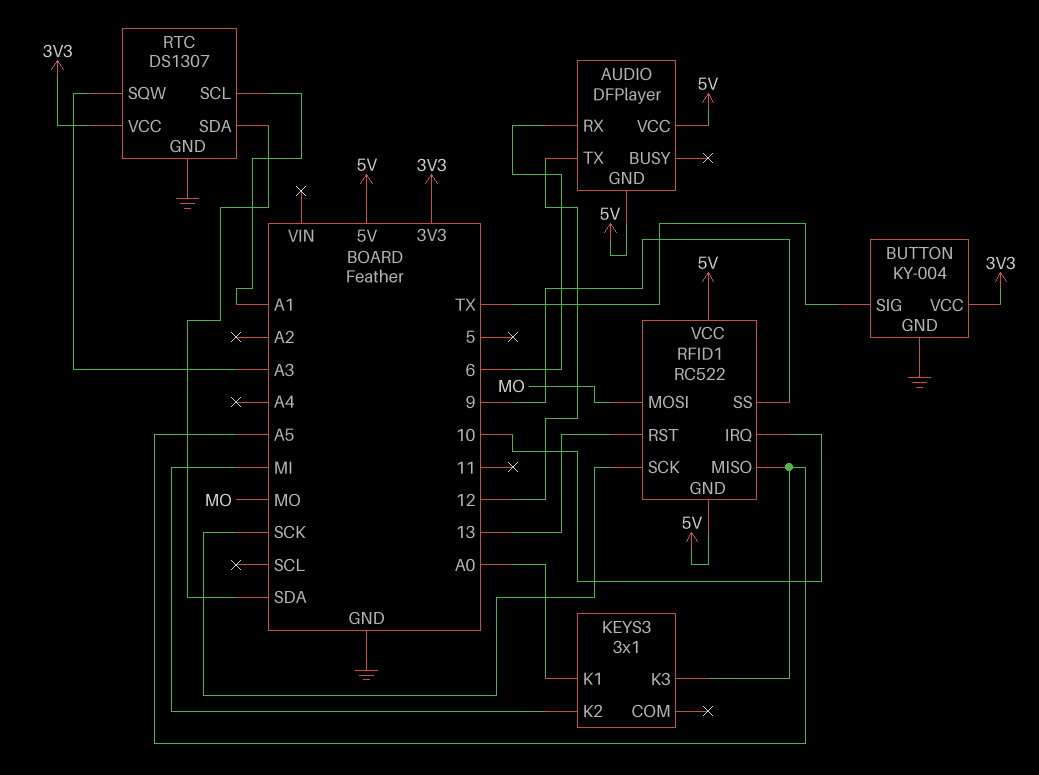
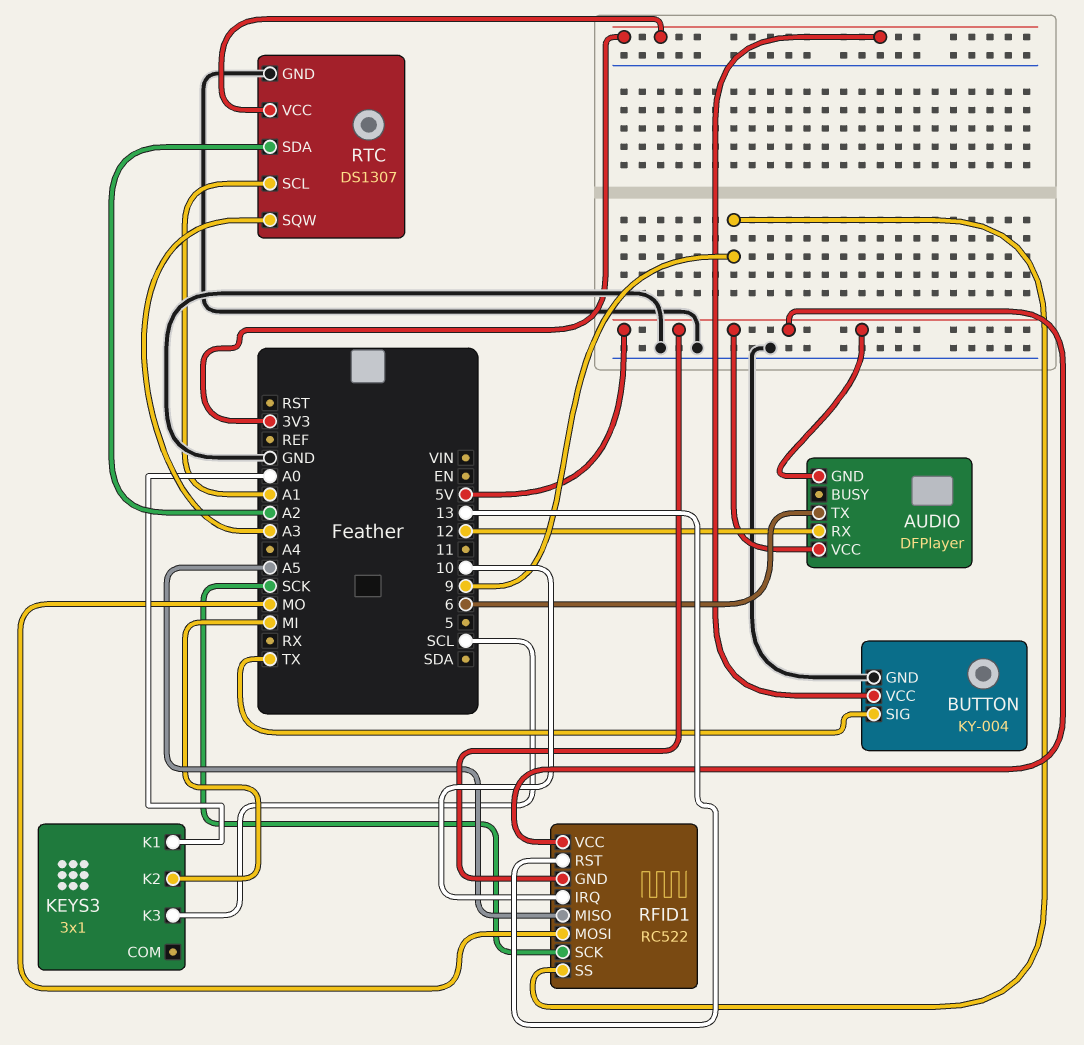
AUDIO pin RX: 6 -> 12
AUDIO pin TX: 12 -> 6
KEYS3 pin K3: A5 -> SCL
RTC pin SDA: SDA -> A2

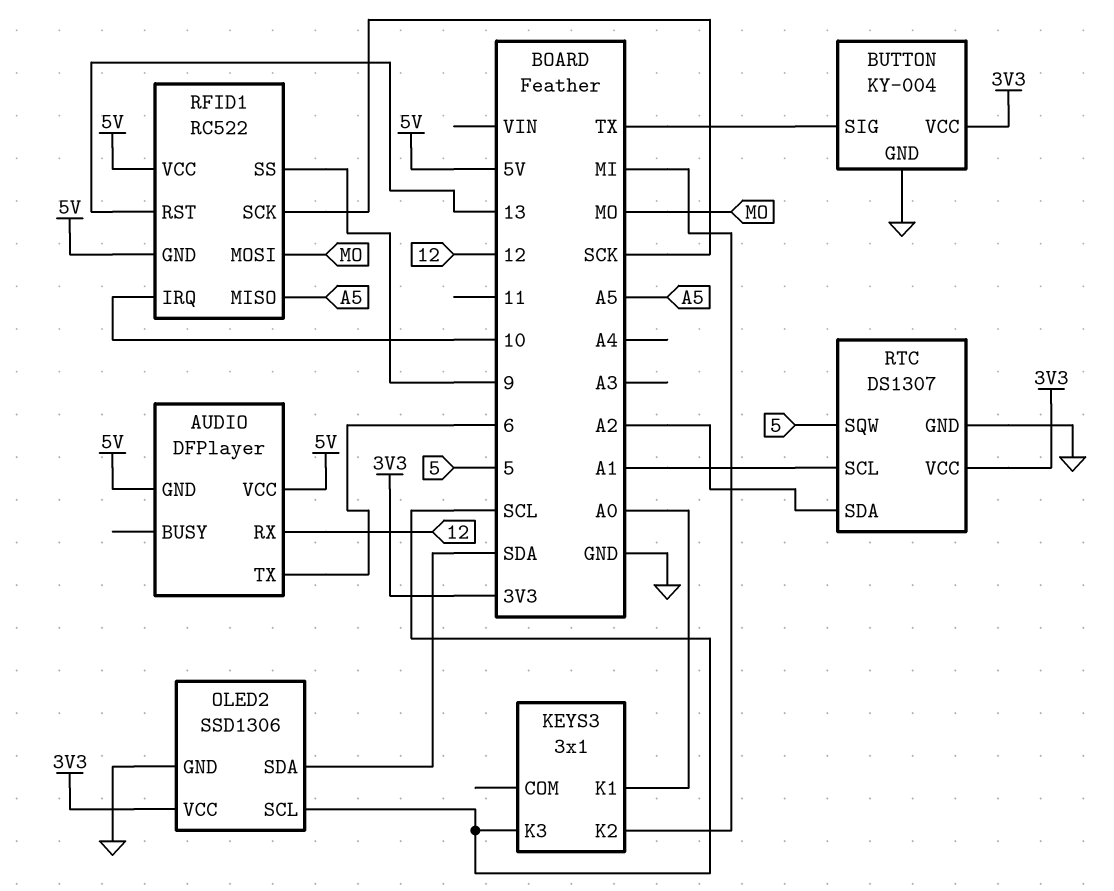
OLED2: none -> SSD1306
OLED2 pin GND: none -> GND
OLED2 pin SCL: none -> SCL
OLED2 pin SDA: none -> SDA
OLED2 pin VCC: none -> 3V3
RTC pin SQW: A3 -> 5

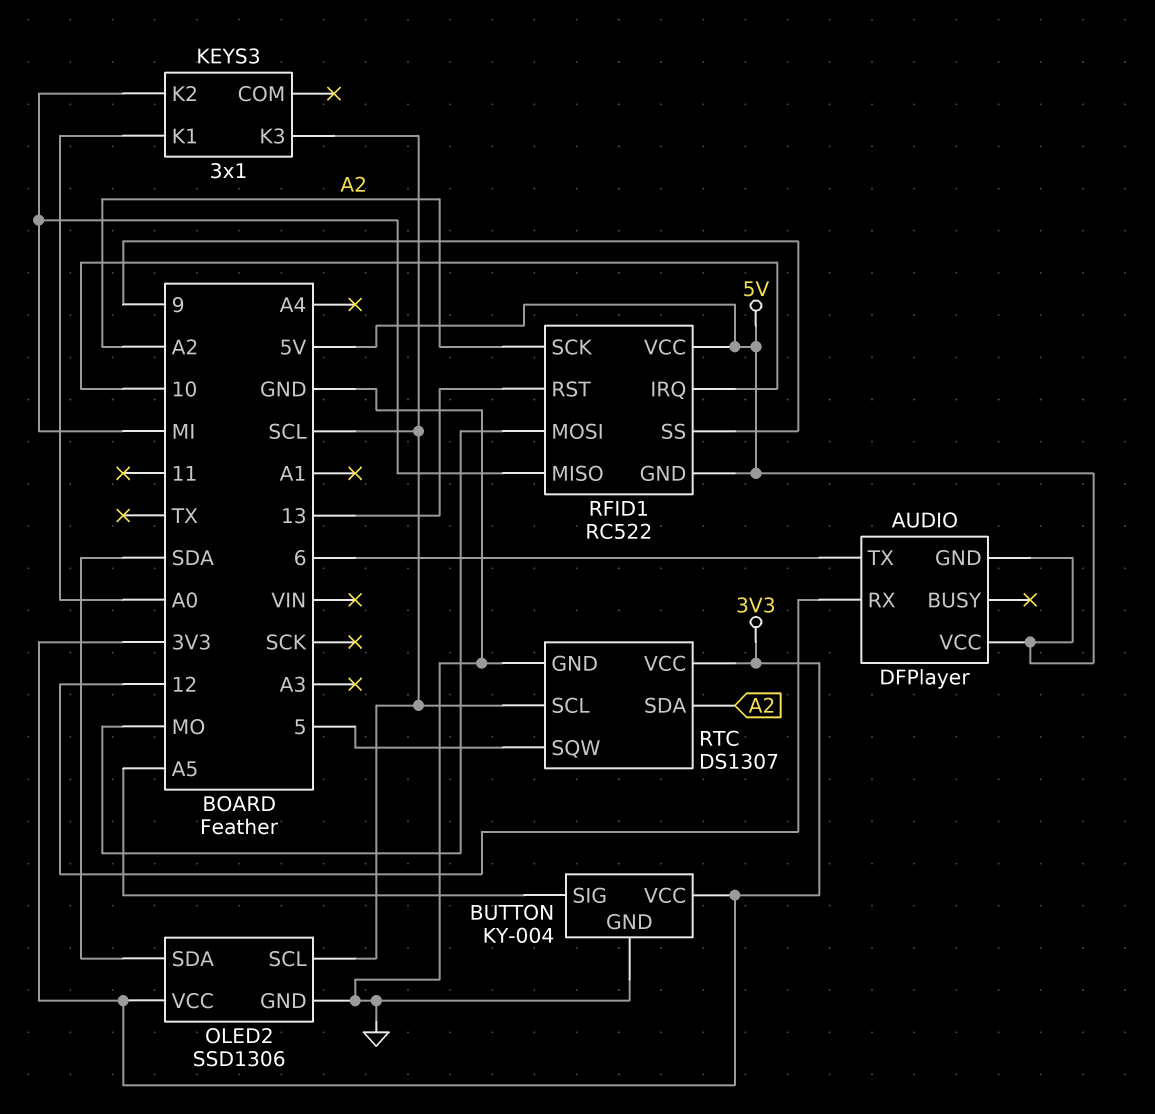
BUTTON pin SIG: TX -> A5
RFID1 pin MISO: A5 -> MI
RFID1 pin SCK: SCK -> A2
RTC pin SCL: A1 -> SCL

